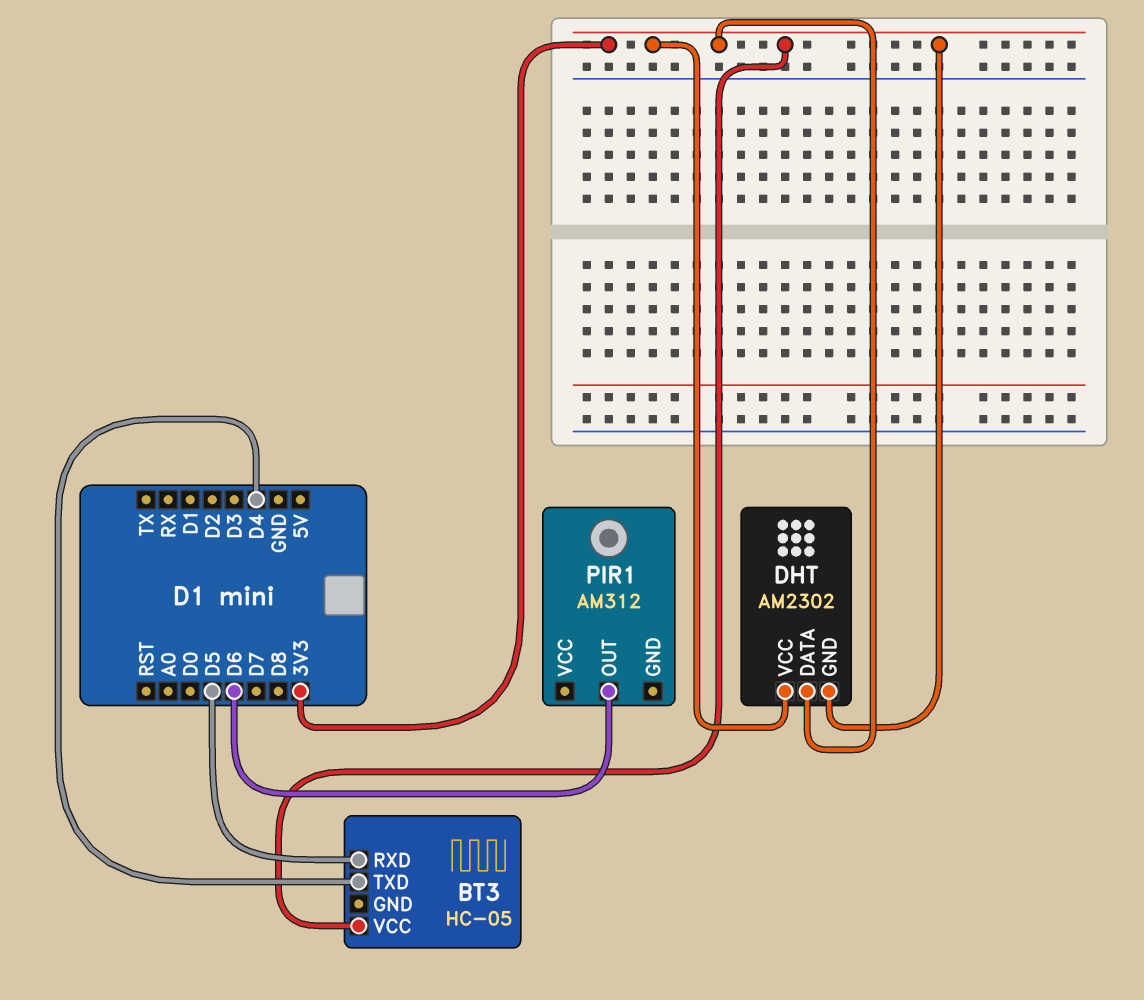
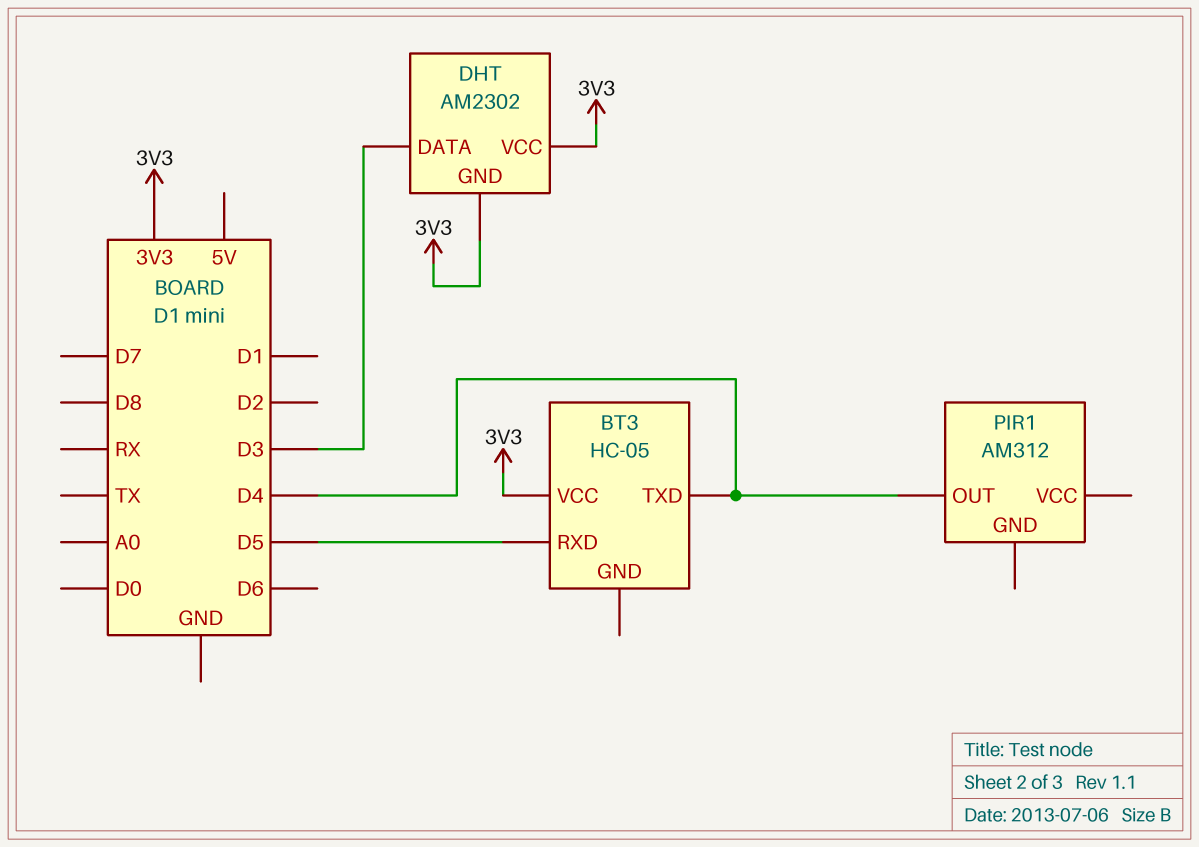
DHT pin DATA: 3V3 -> D3
PIR1 pin OUT: D6 -> D4

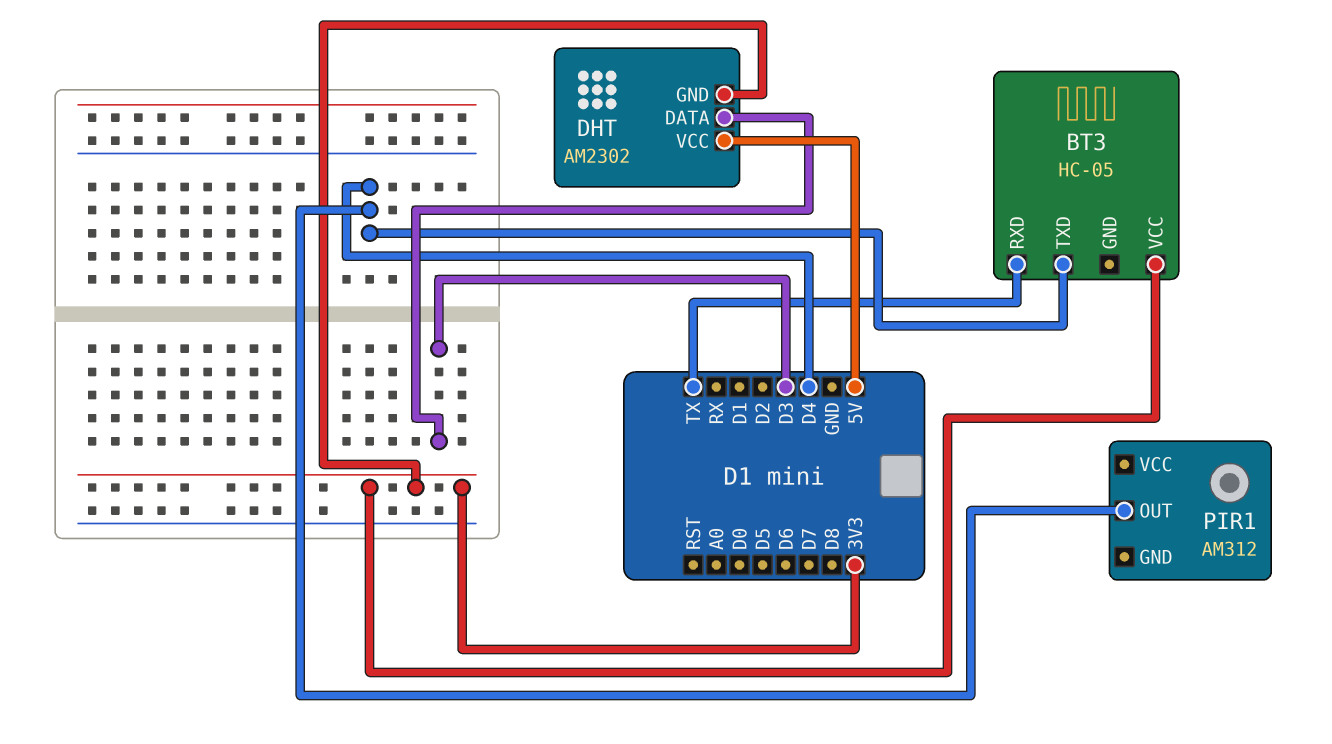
BT3 pin RXD: D5 -> TX
DHT pin VCC: 3V3 -> 5V

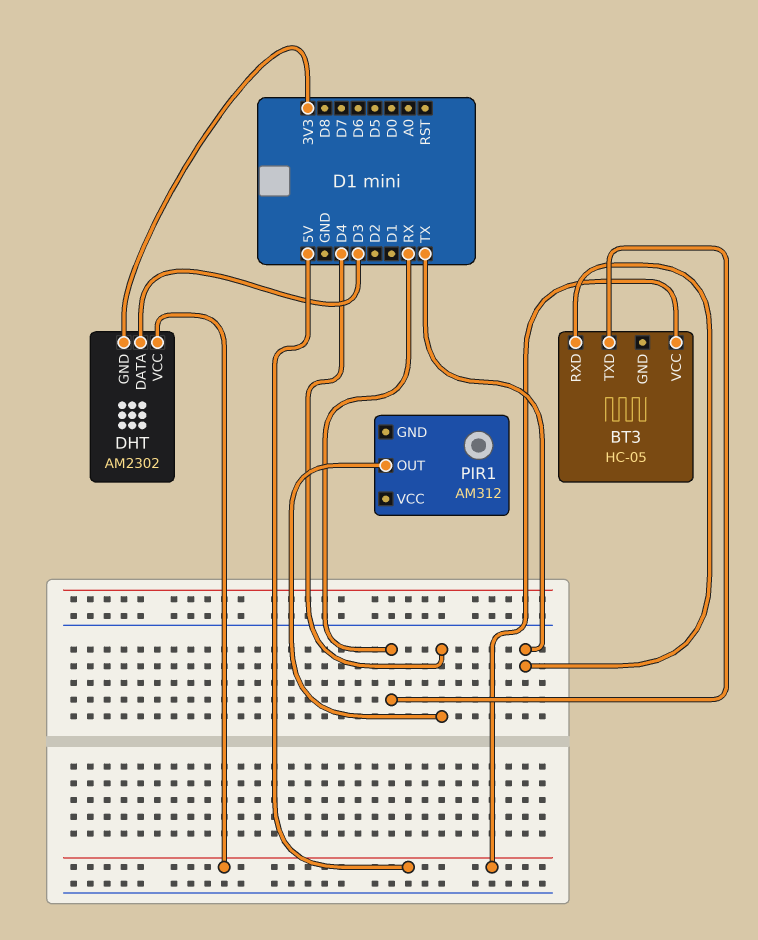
BT3 pin TXD: D4 -> RX
BT3 pin VCC: 3V3 -> 5V

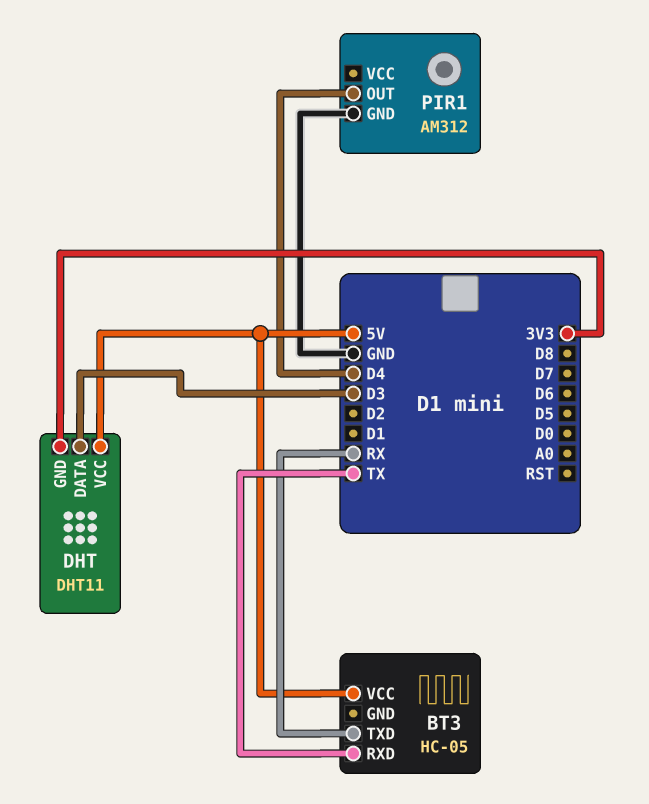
DHT: AM2302 -> DHT11
PIR1 pin GND: none -> GND

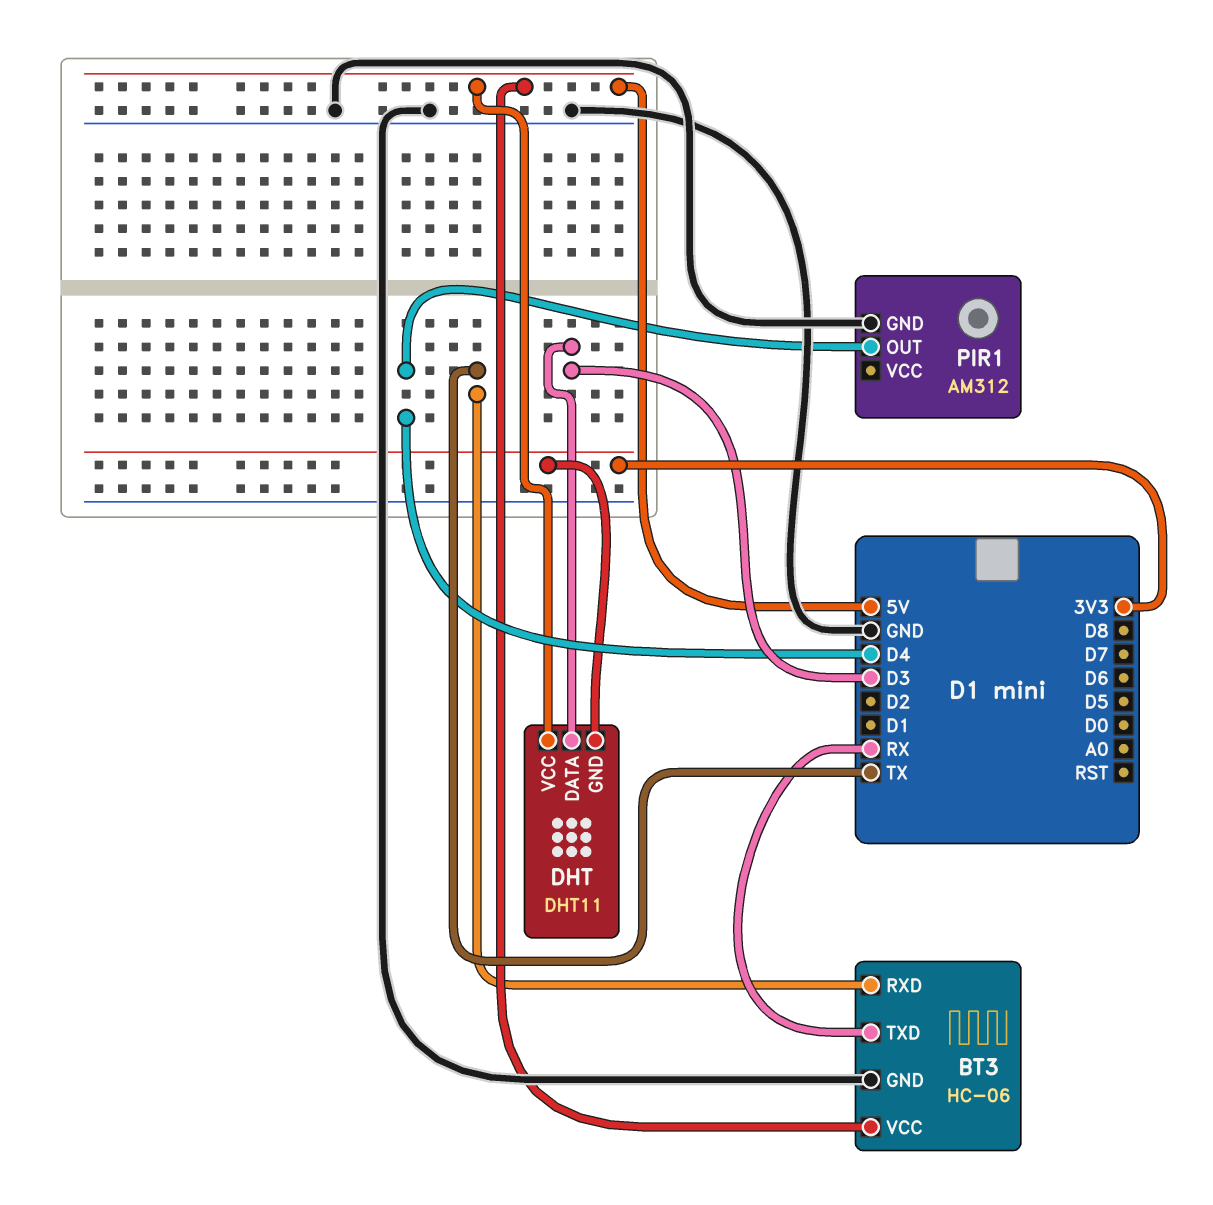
BT3: HC-05 -> HC-06
BT3 pin GND: none -> GND

